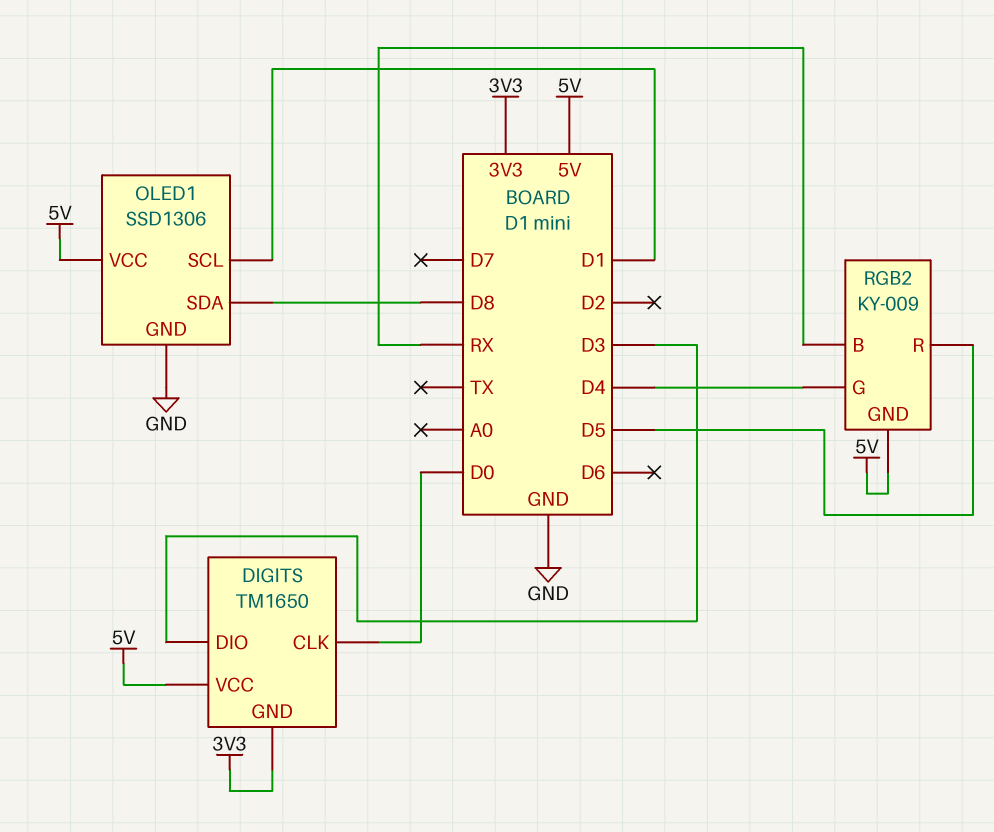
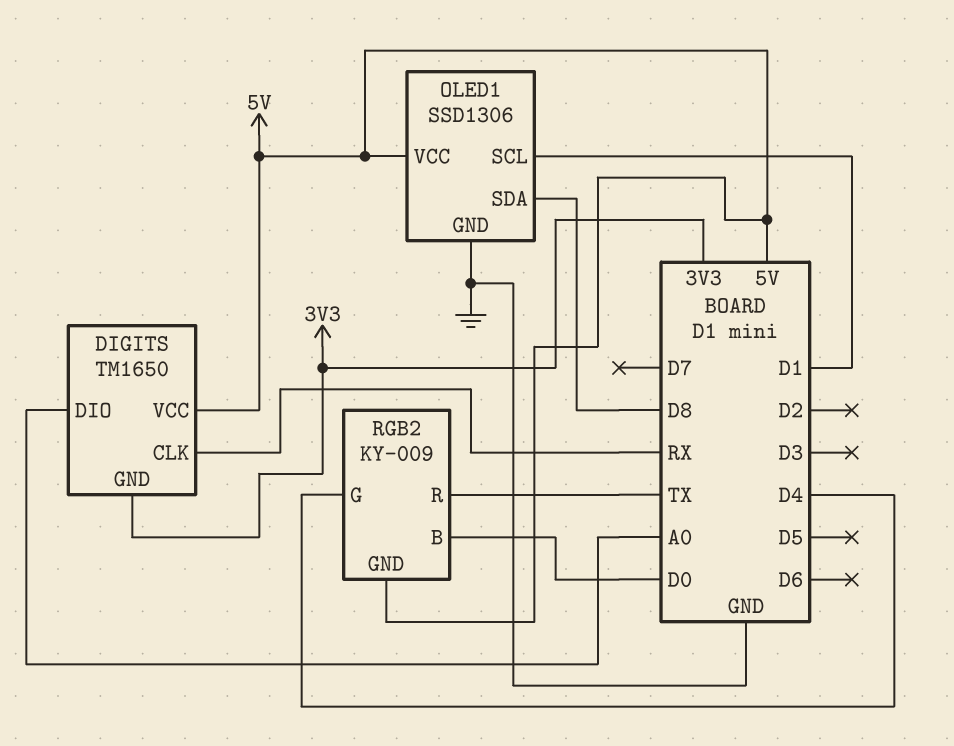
DIGITS pin CLK: D0 -> RX
DIGITS pin DIO: D3 -> A0
RGB2 pin B: RX -> D0
RGB2 pin R: D5 -> TX

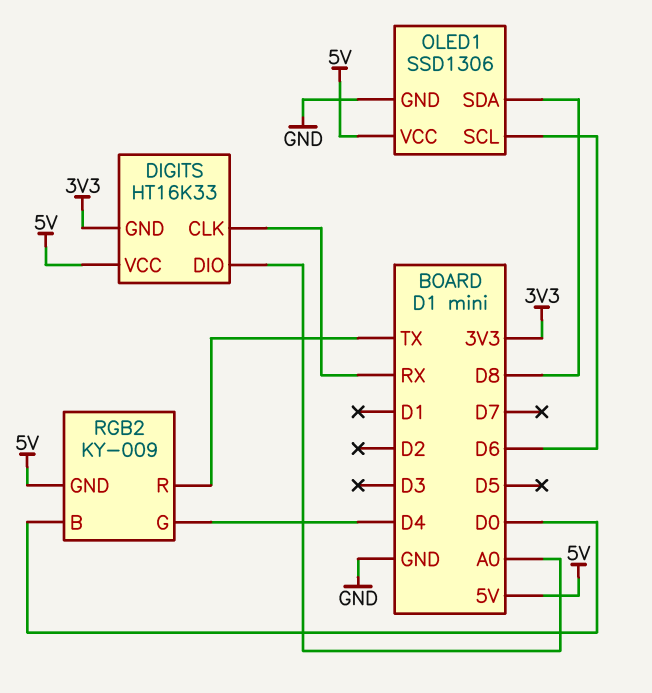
DIGITS: TM1650 -> HT16K33
OLED1 pin SCL: D1 -> D6

